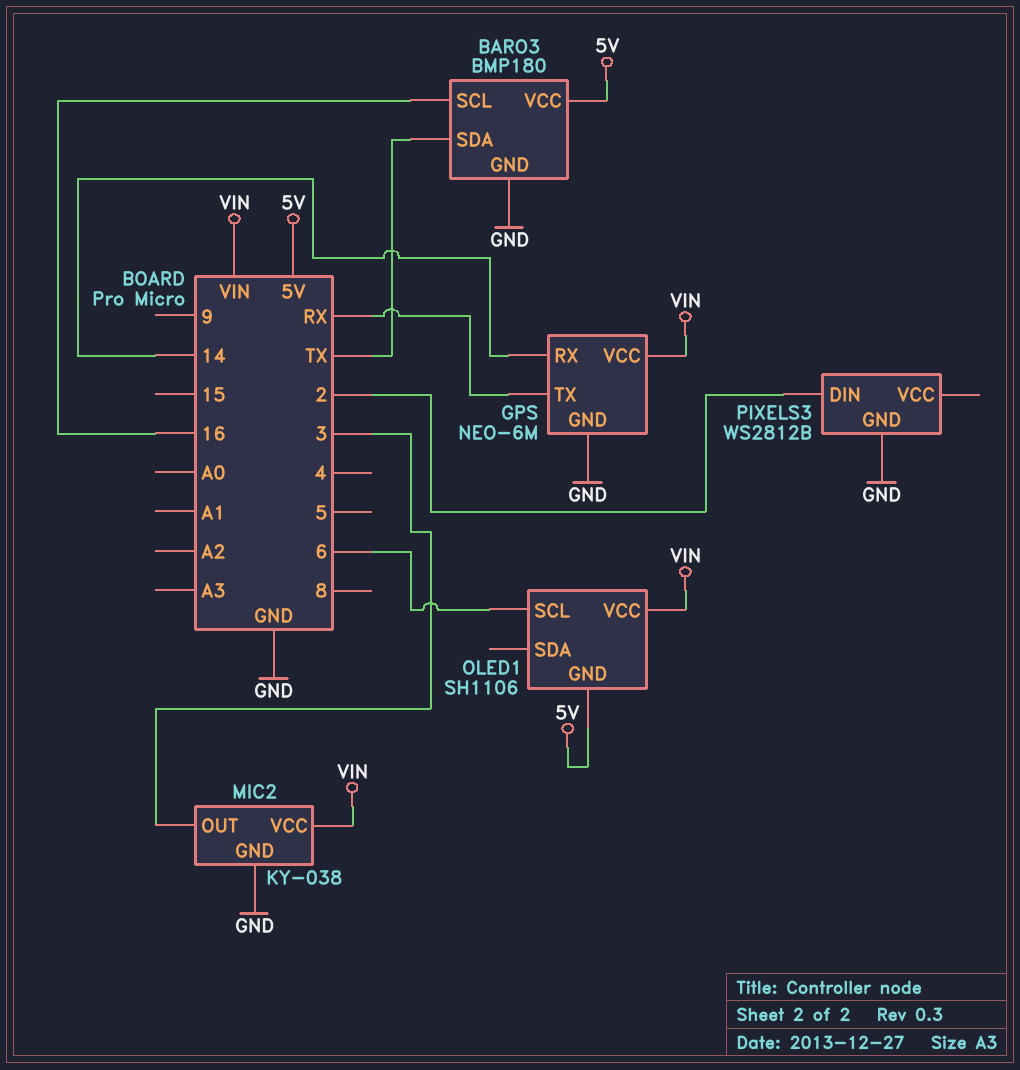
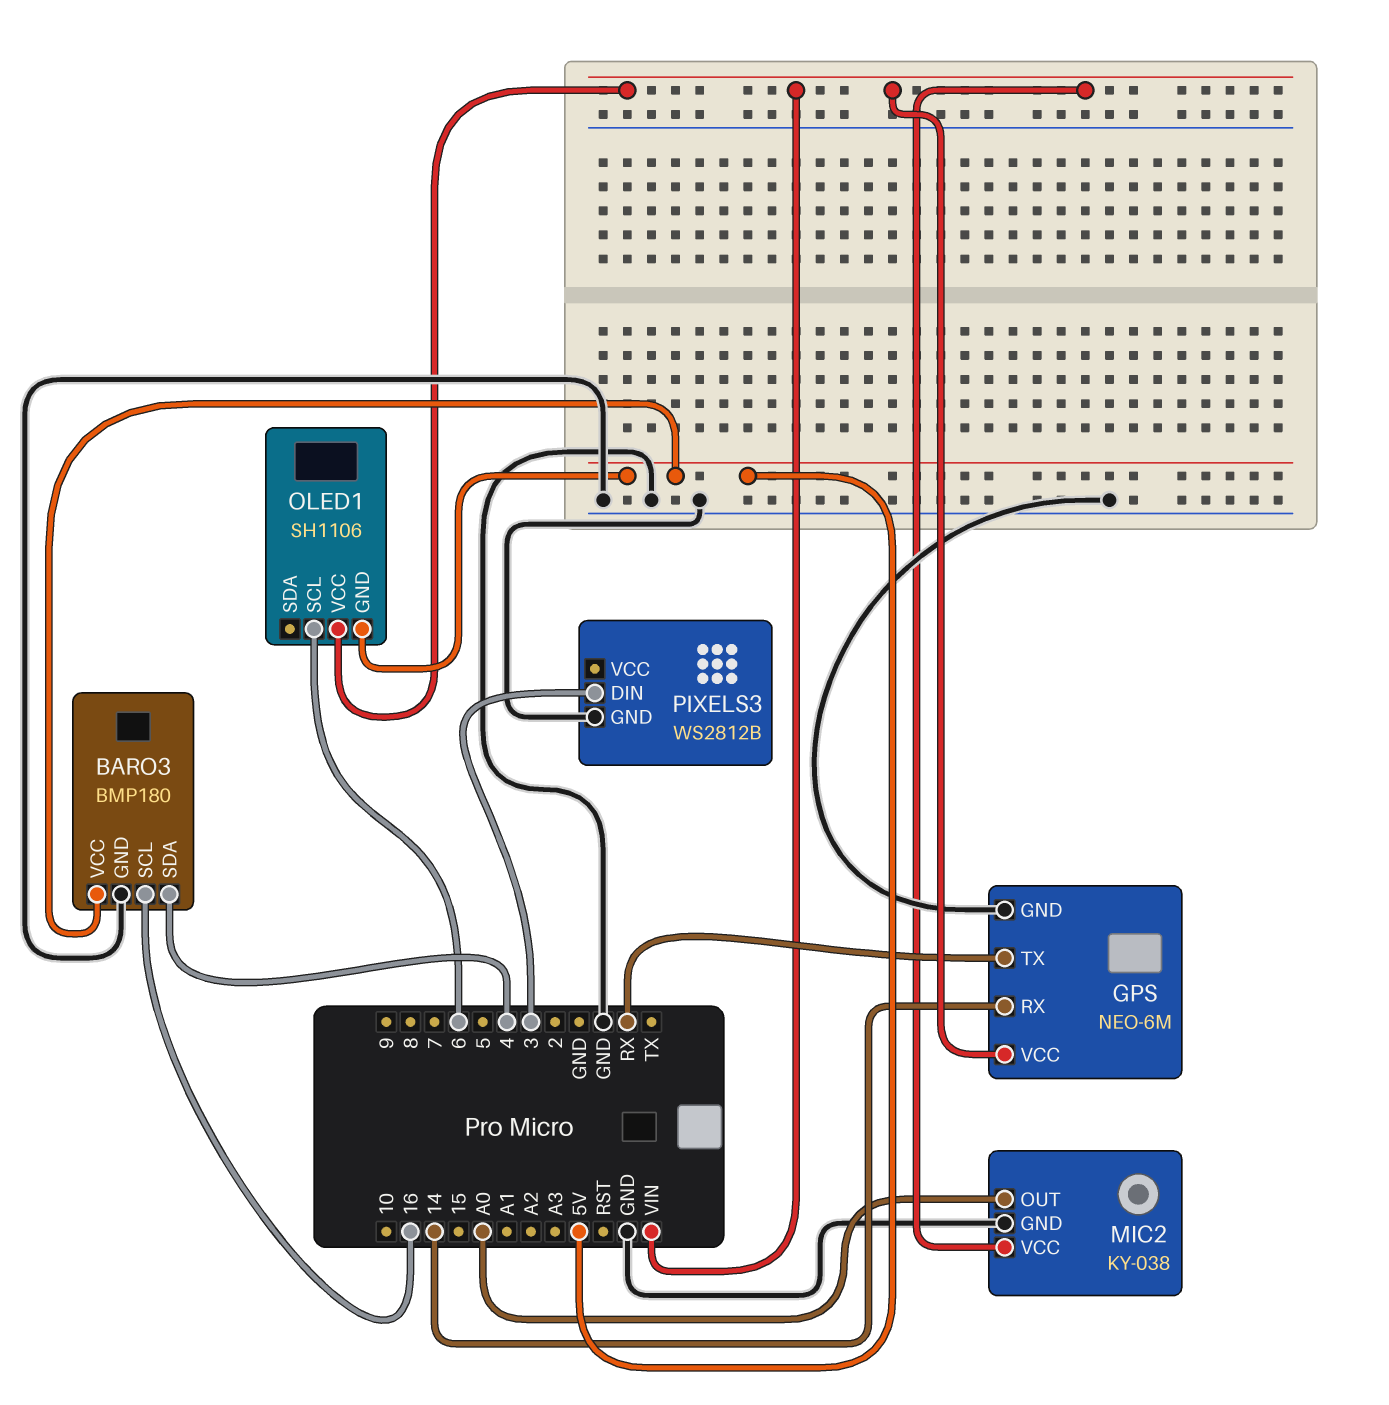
BARO3 pin SDA: TX -> 4
MIC2 pin OUT: 3 -> A0
PIXELS3 pin DIN: 2 -> 3

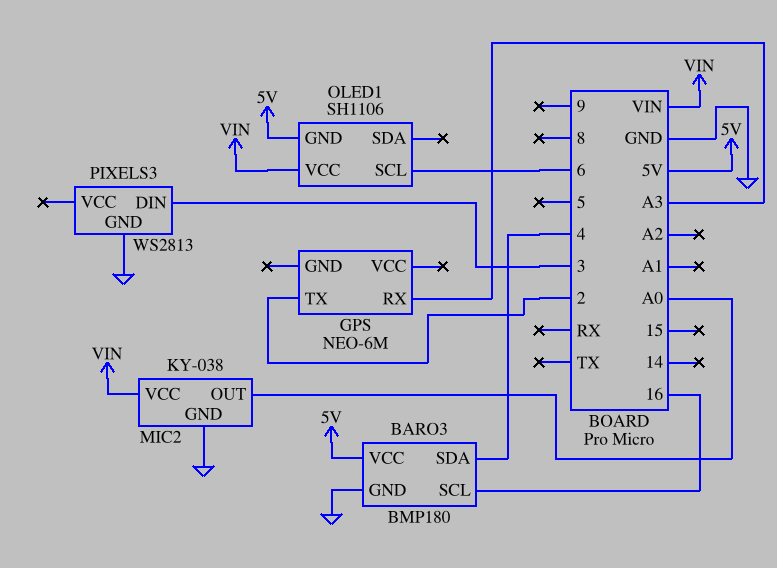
GPS pin GND: GND -> none
GPS pin RX: 14 -> A3
GPS pin TX: RX -> 2
GPS pin VCC: VIN -> none
PIXELS3: WS2812B -> WS2813

